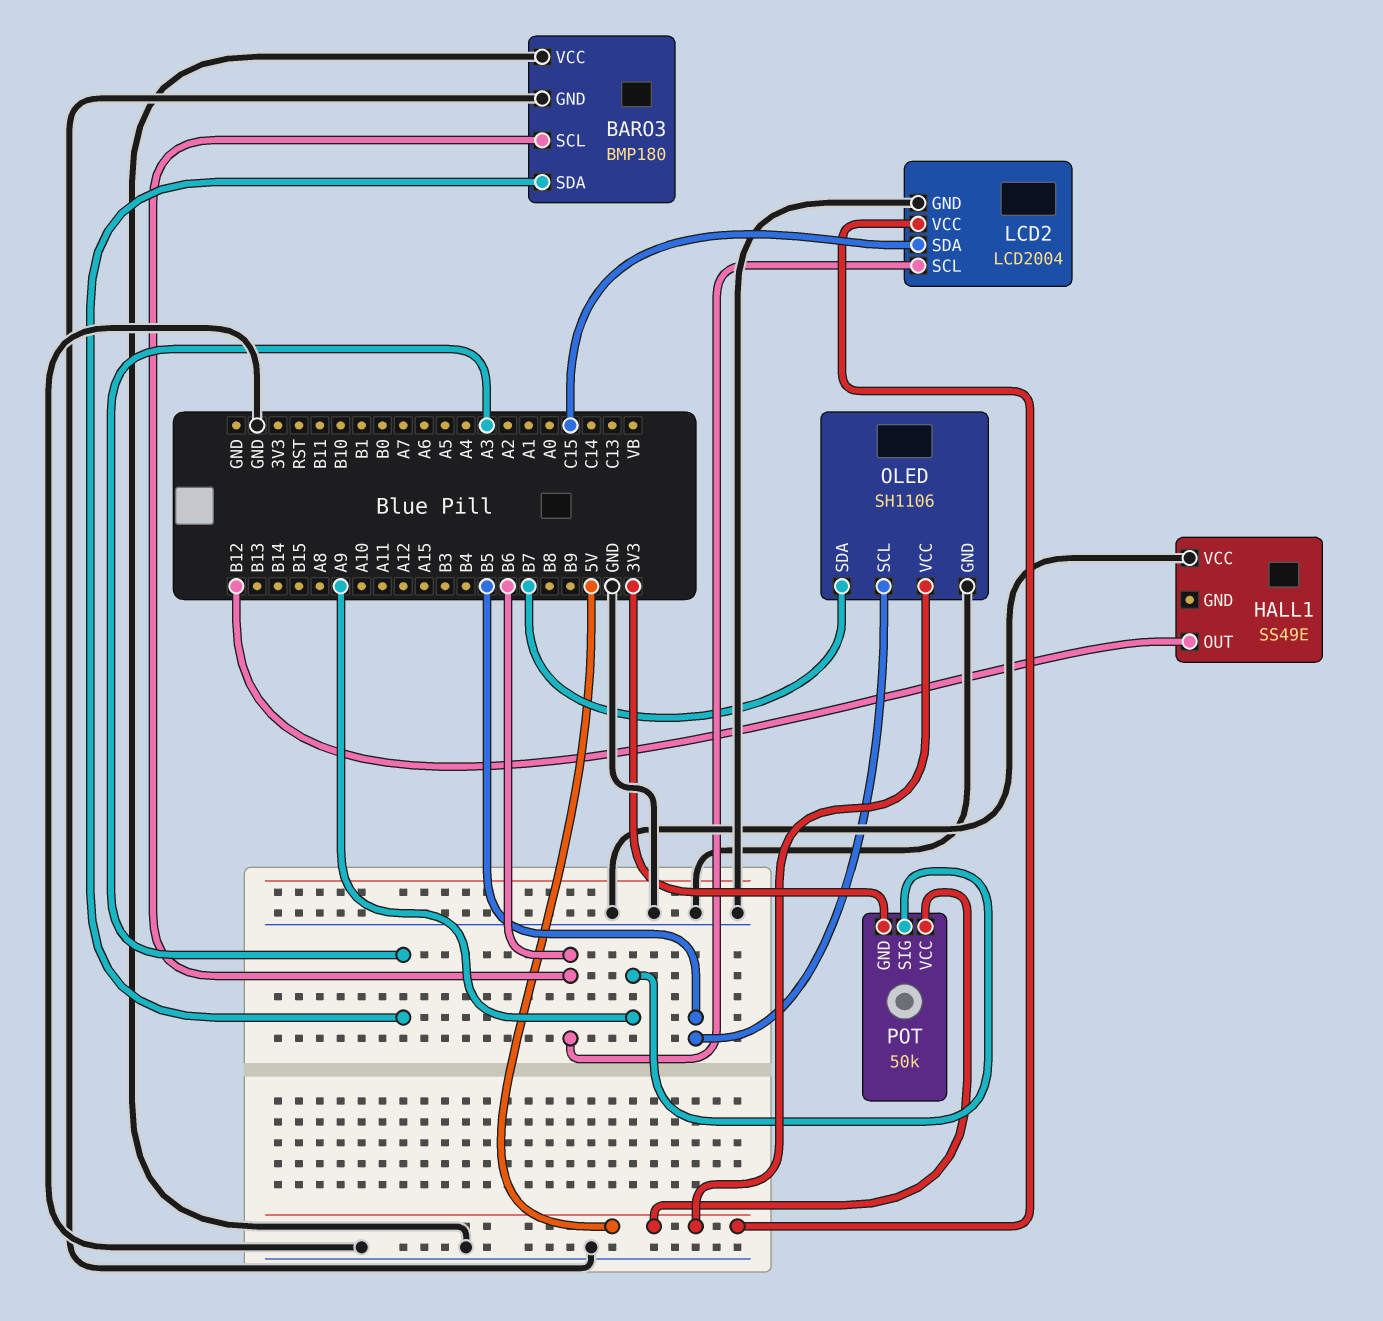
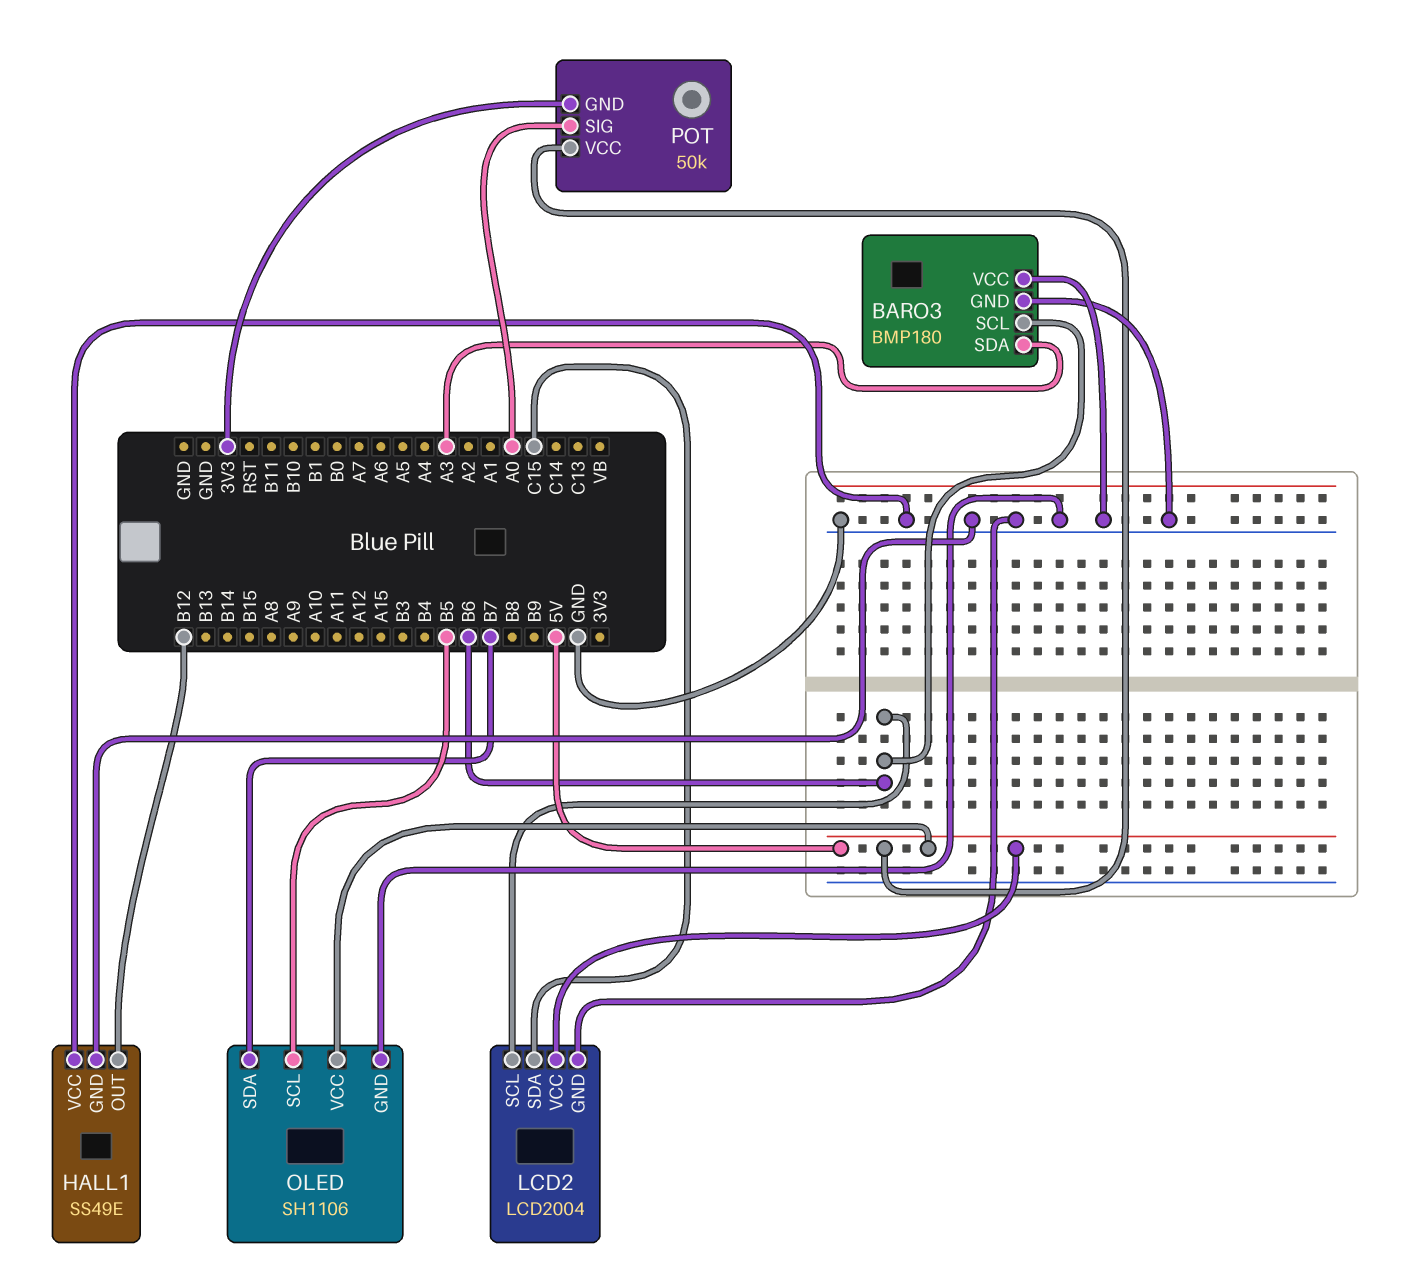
HALL1 pin GND: none -> GND
POT pin SIG: A9 -> A0

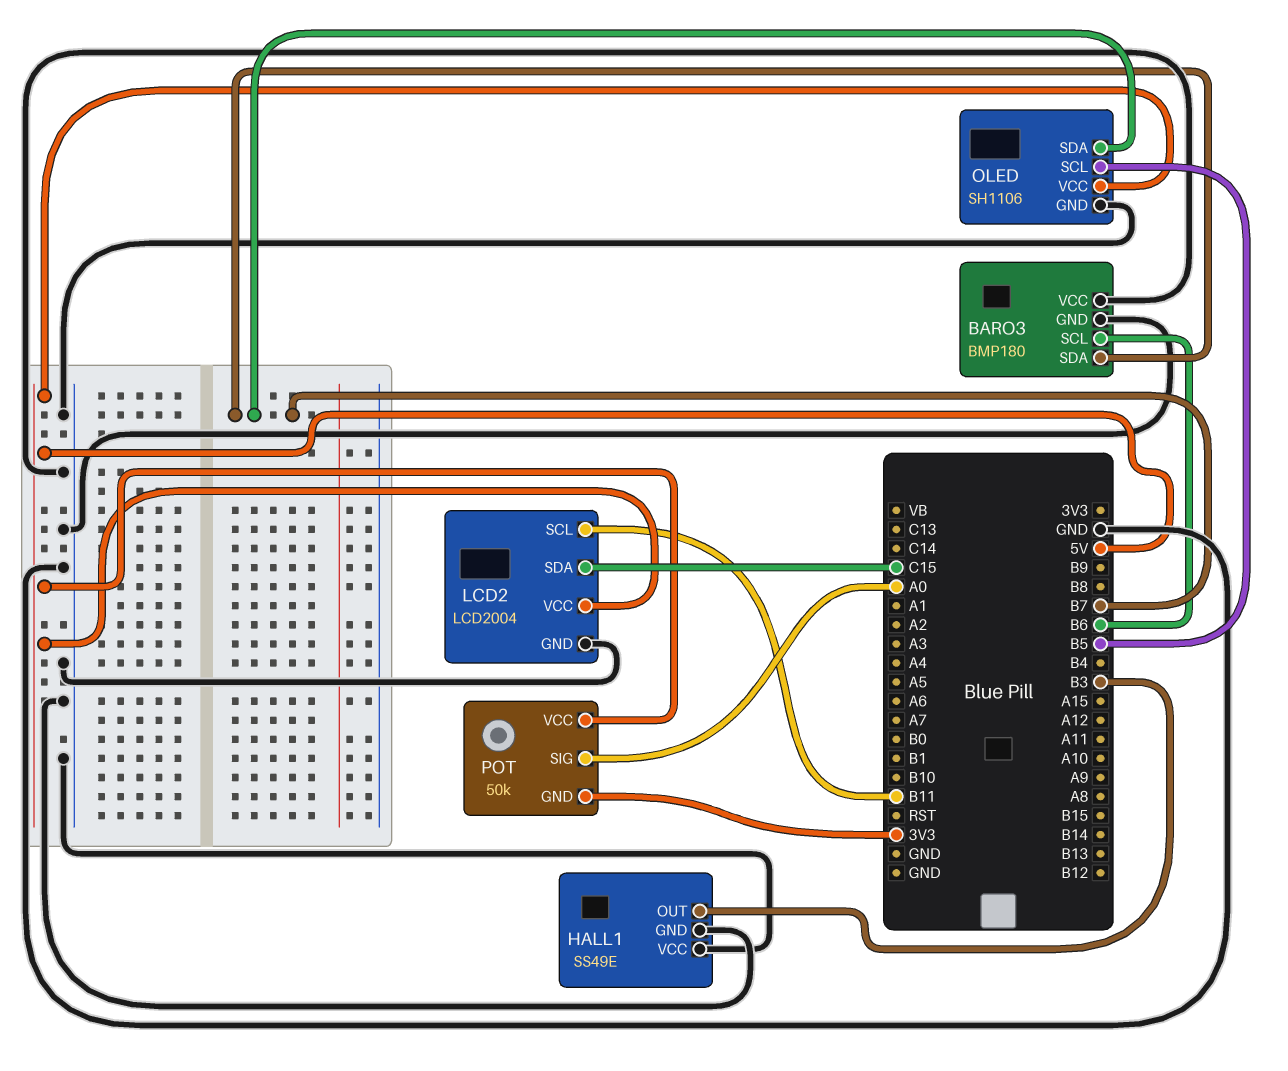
BARO3 pin SDA: A3 -> B7
HALL1 pin OUT: B12 -> B3
LCD2 pin SCL: B6 -> B11

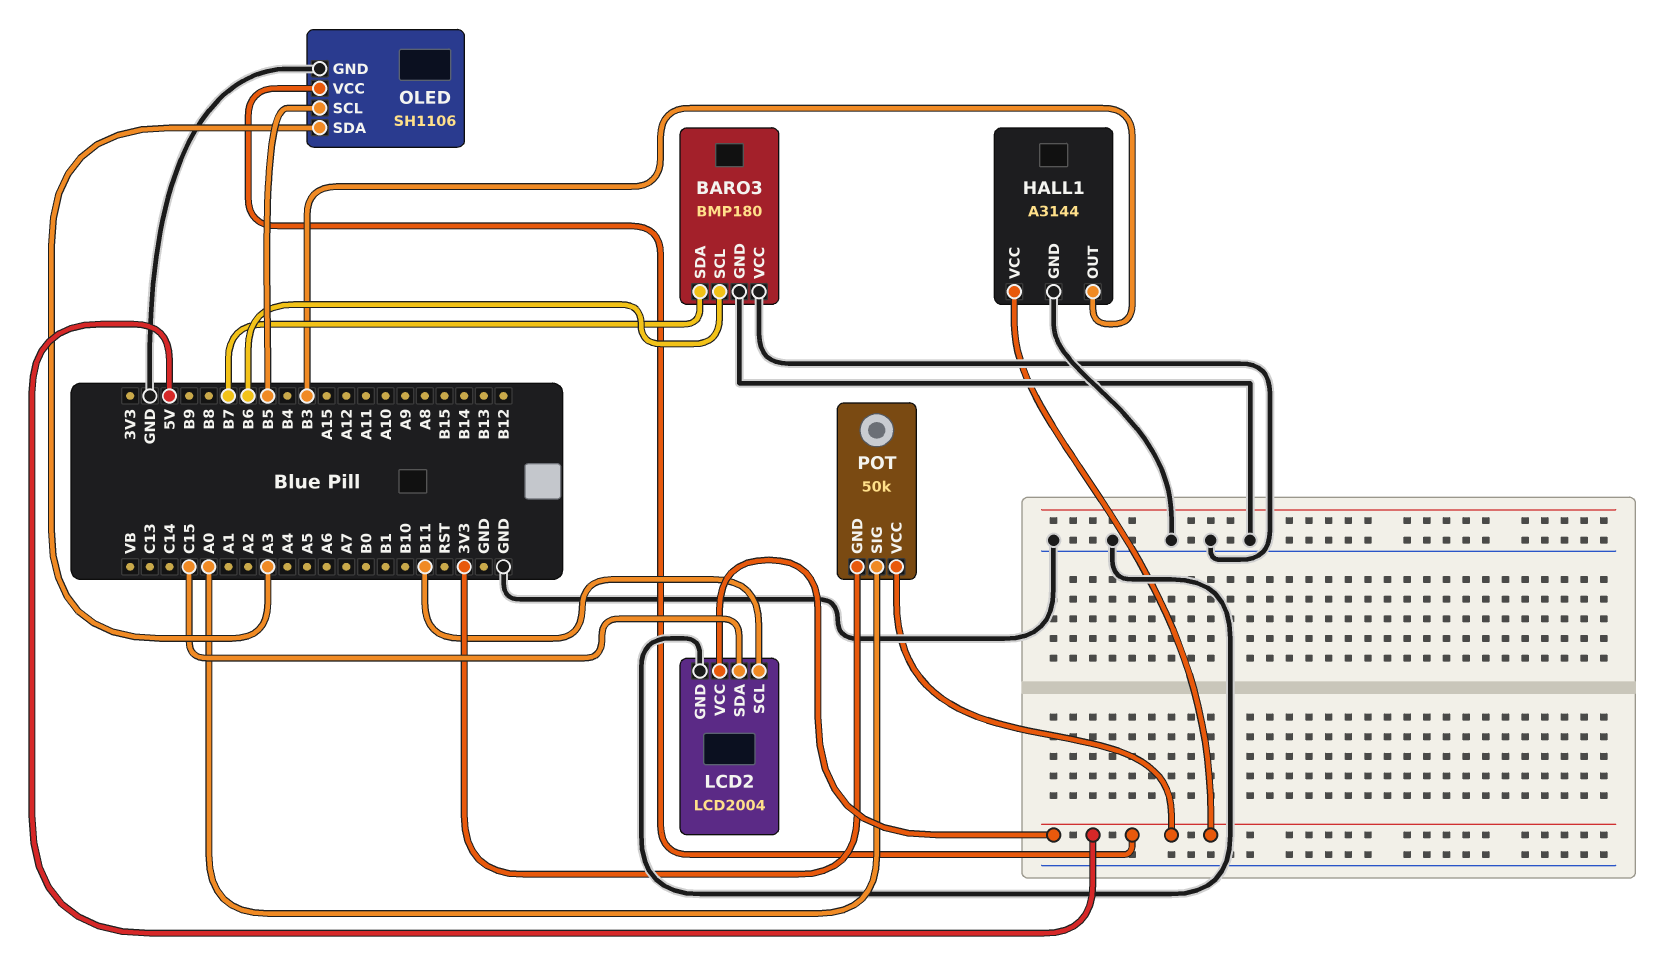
HALL1: SS49E -> A3144
HALL1 pin VCC: GND -> 5V
OLED pin SDA: B7 -> A3

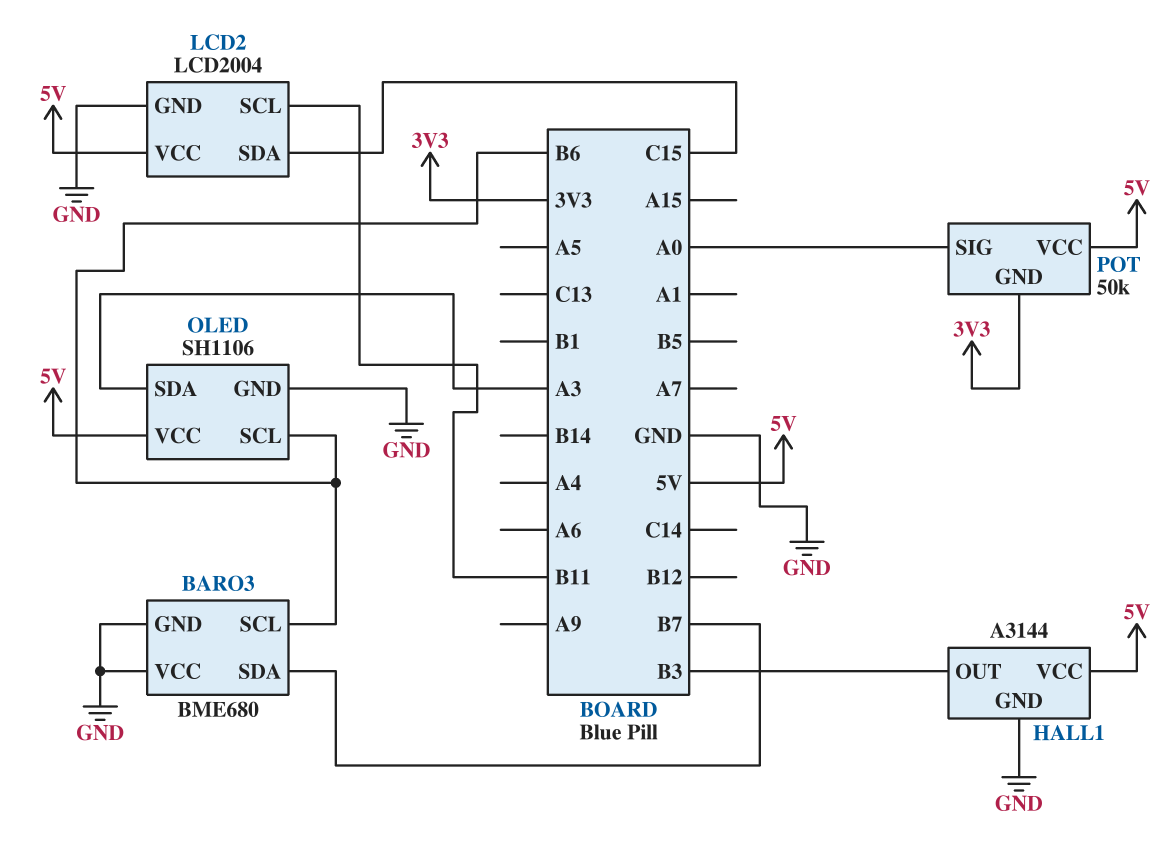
BARO3: BMP180 -> BME680
OLED pin SCL: B5 -> B6

